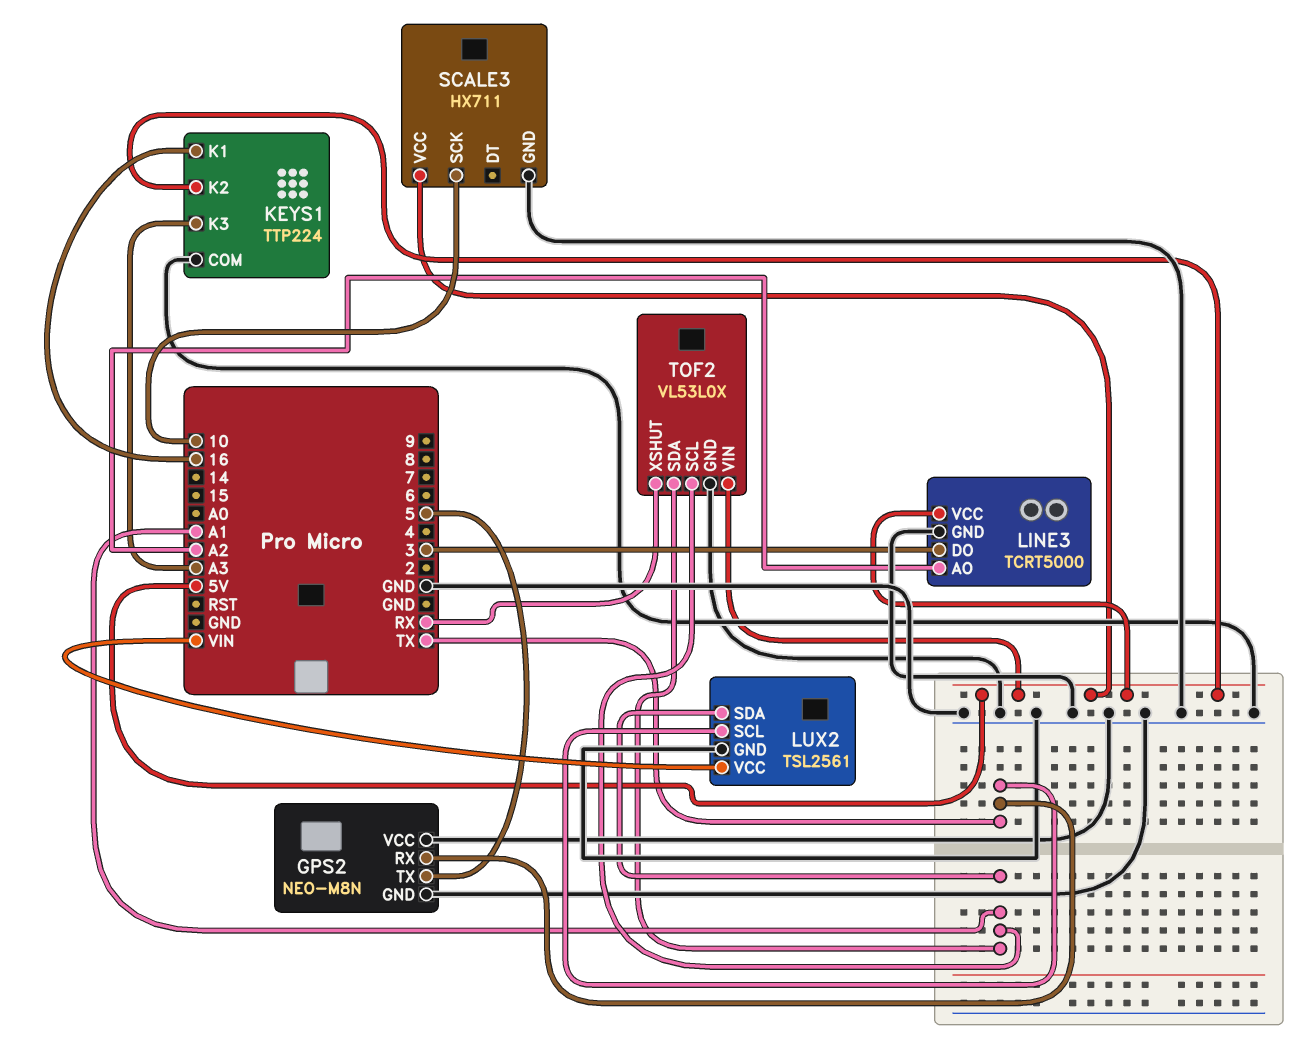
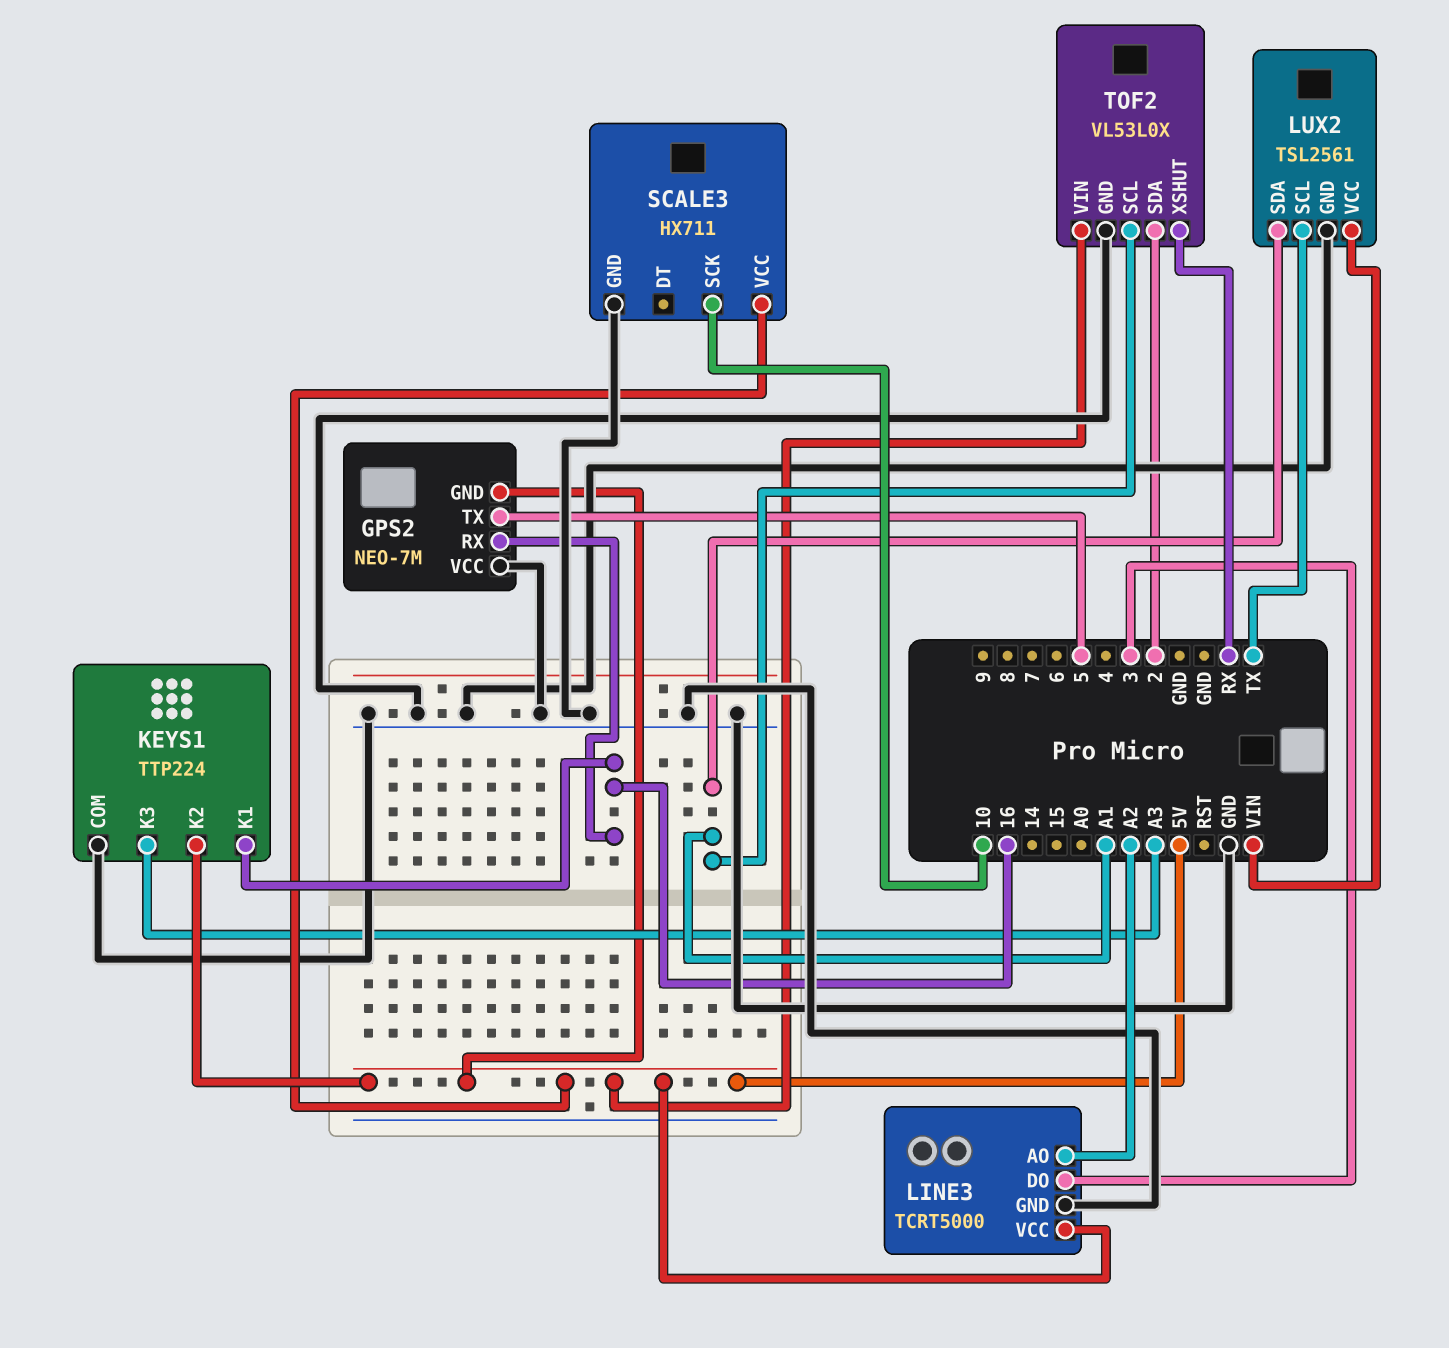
GPS2: NEO-M8N -> NEO-7M
GPS2 pin GND: GND -> 5V
GPS2 pin RX: TX -> 16
TOF2 pin SDA: A1 -> 2

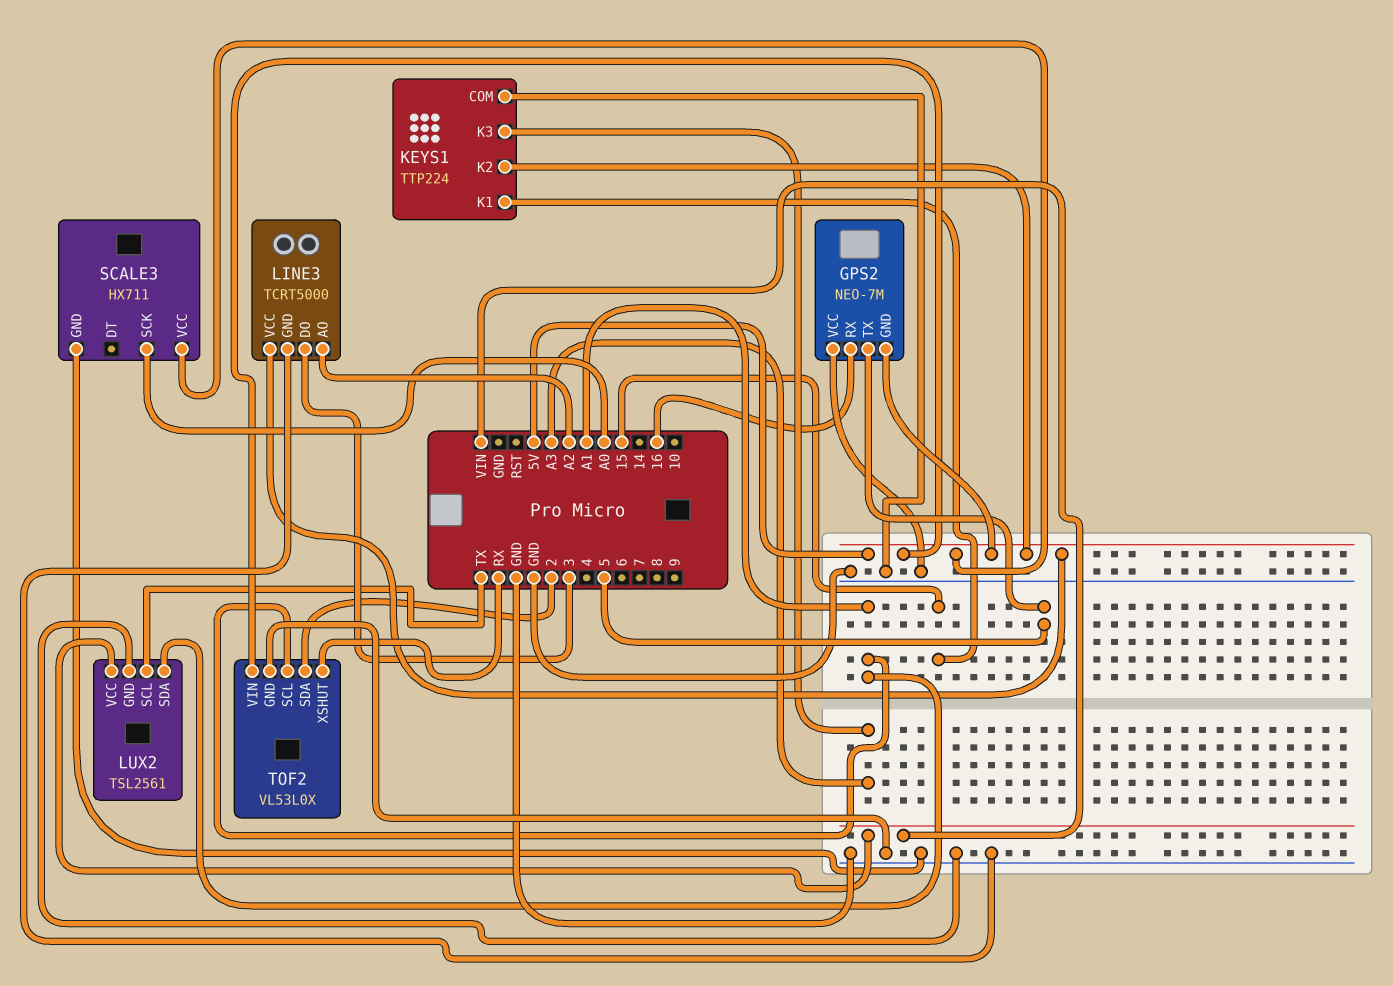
KEYS1 pin K1: 16 -> 15
SCALE3 pin SCK: 10 -> A0

